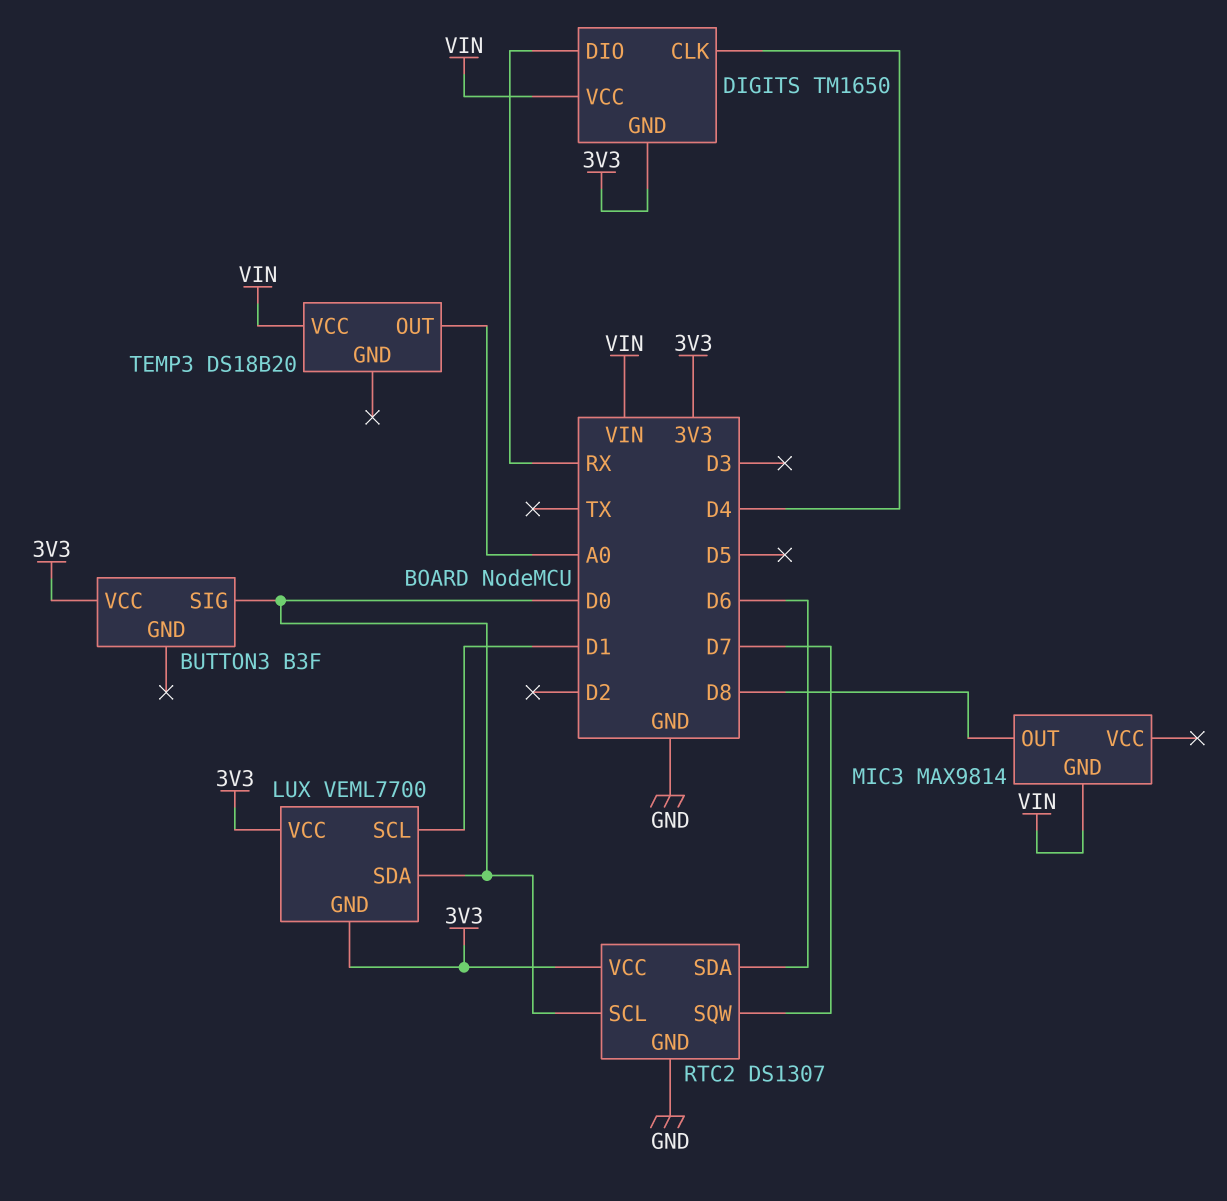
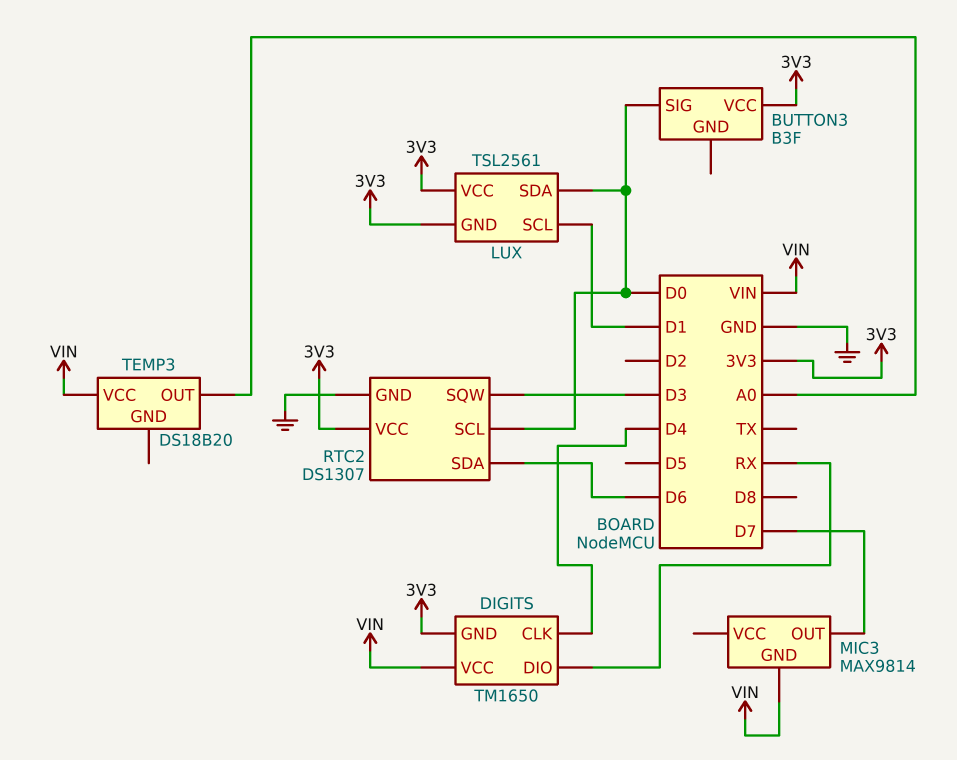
LUX: VEML7700 -> TSL2561
MIC3 pin OUT: D8 -> D7
RTC2 pin SQW: D7 -> D3

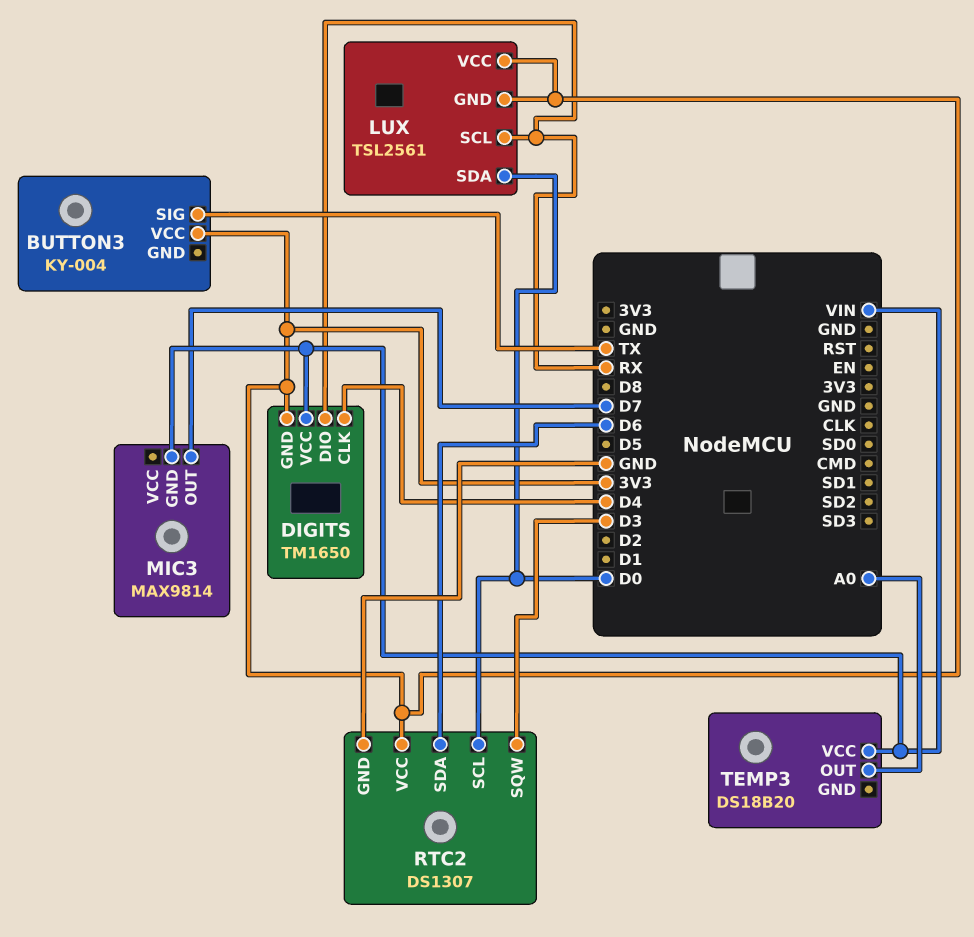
BUTTON3: B3F -> KY-004
BUTTON3 pin SIG: D0 -> TX
LUX pin SCL: D1 -> RX

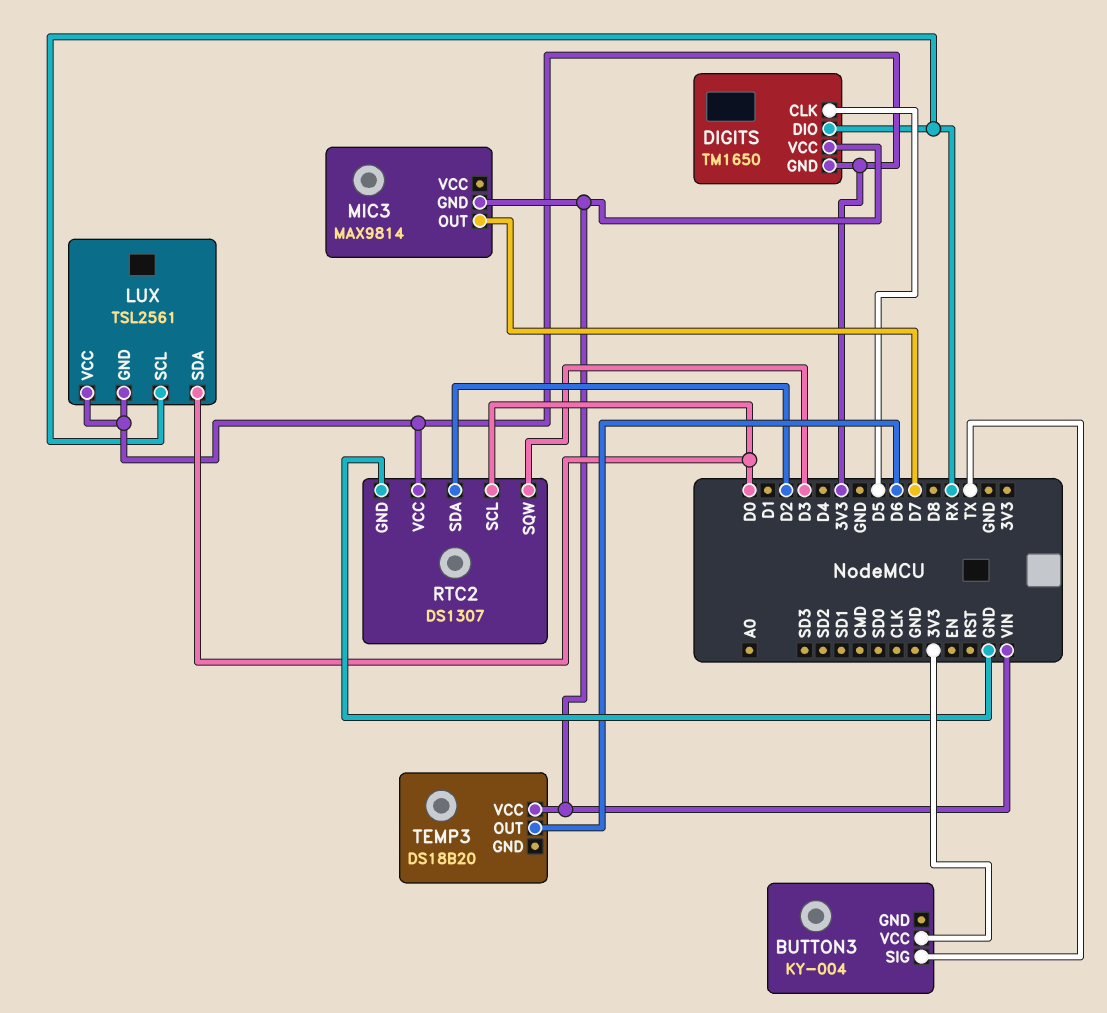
DIGITS pin CLK: D4 -> D5
RTC2 pin SDA: D6 -> D2
TEMP3 pin OUT: A0 -> D6

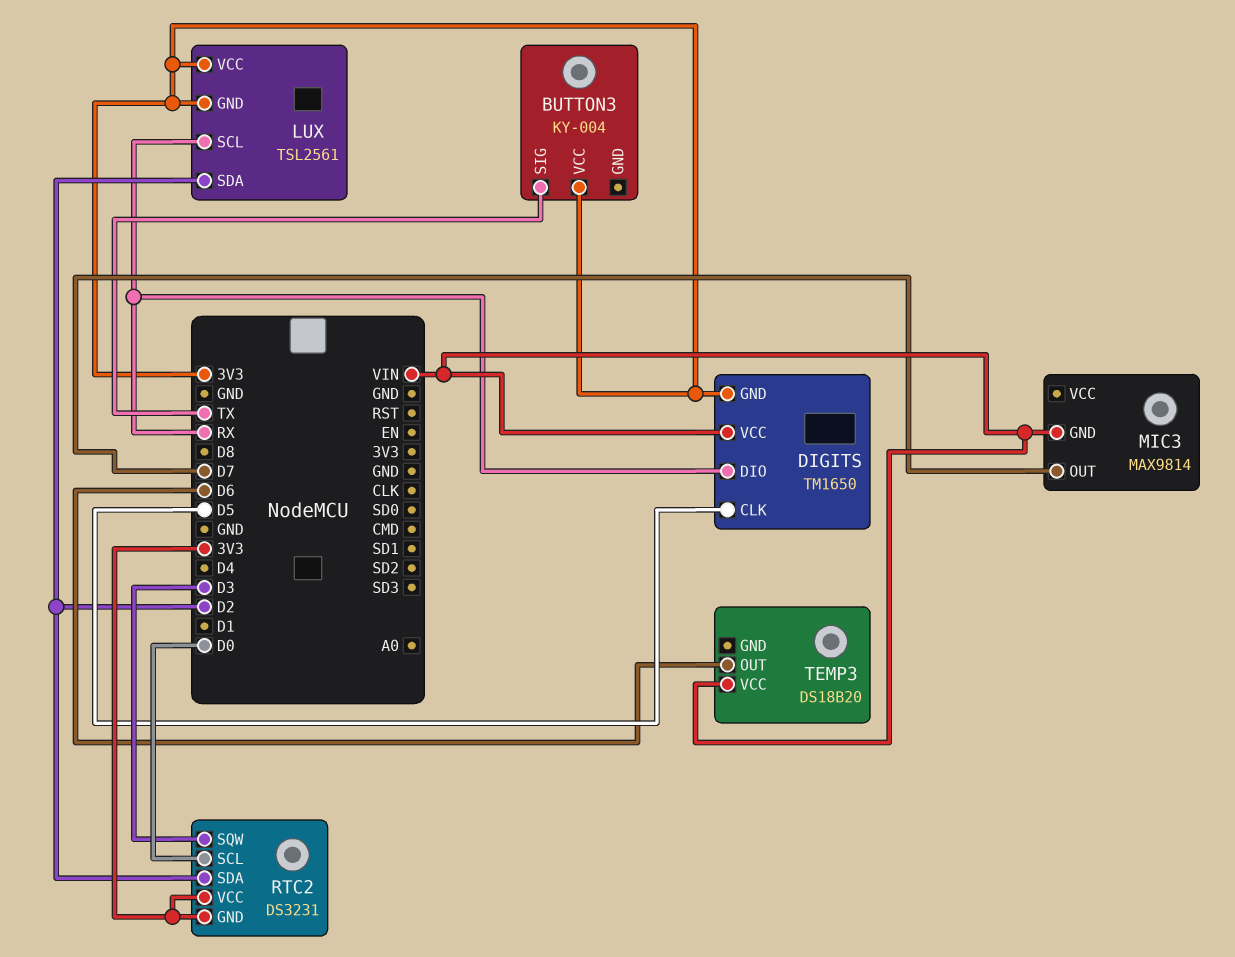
LUX pin SDA: D0 -> D2
RTC2: DS1307 -> DS3231
RTC2 pin GND: GND -> 3V3

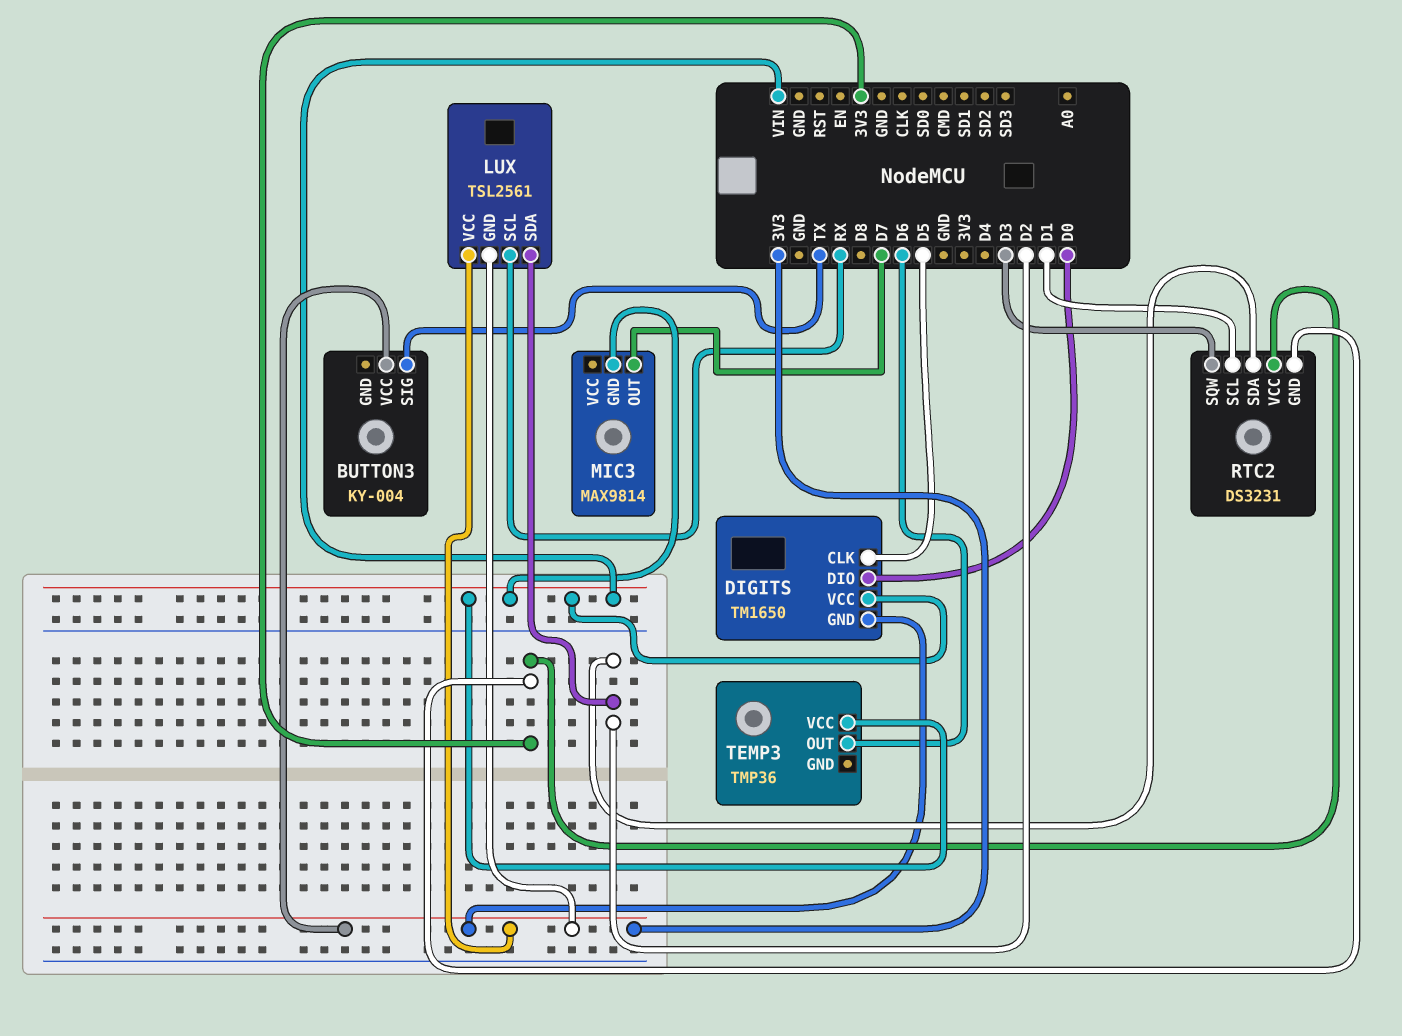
DIGITS pin DIO: RX -> D0
RTC2 pin SCL: D0 -> D1
TEMP3: DS18B20 -> TMP36

